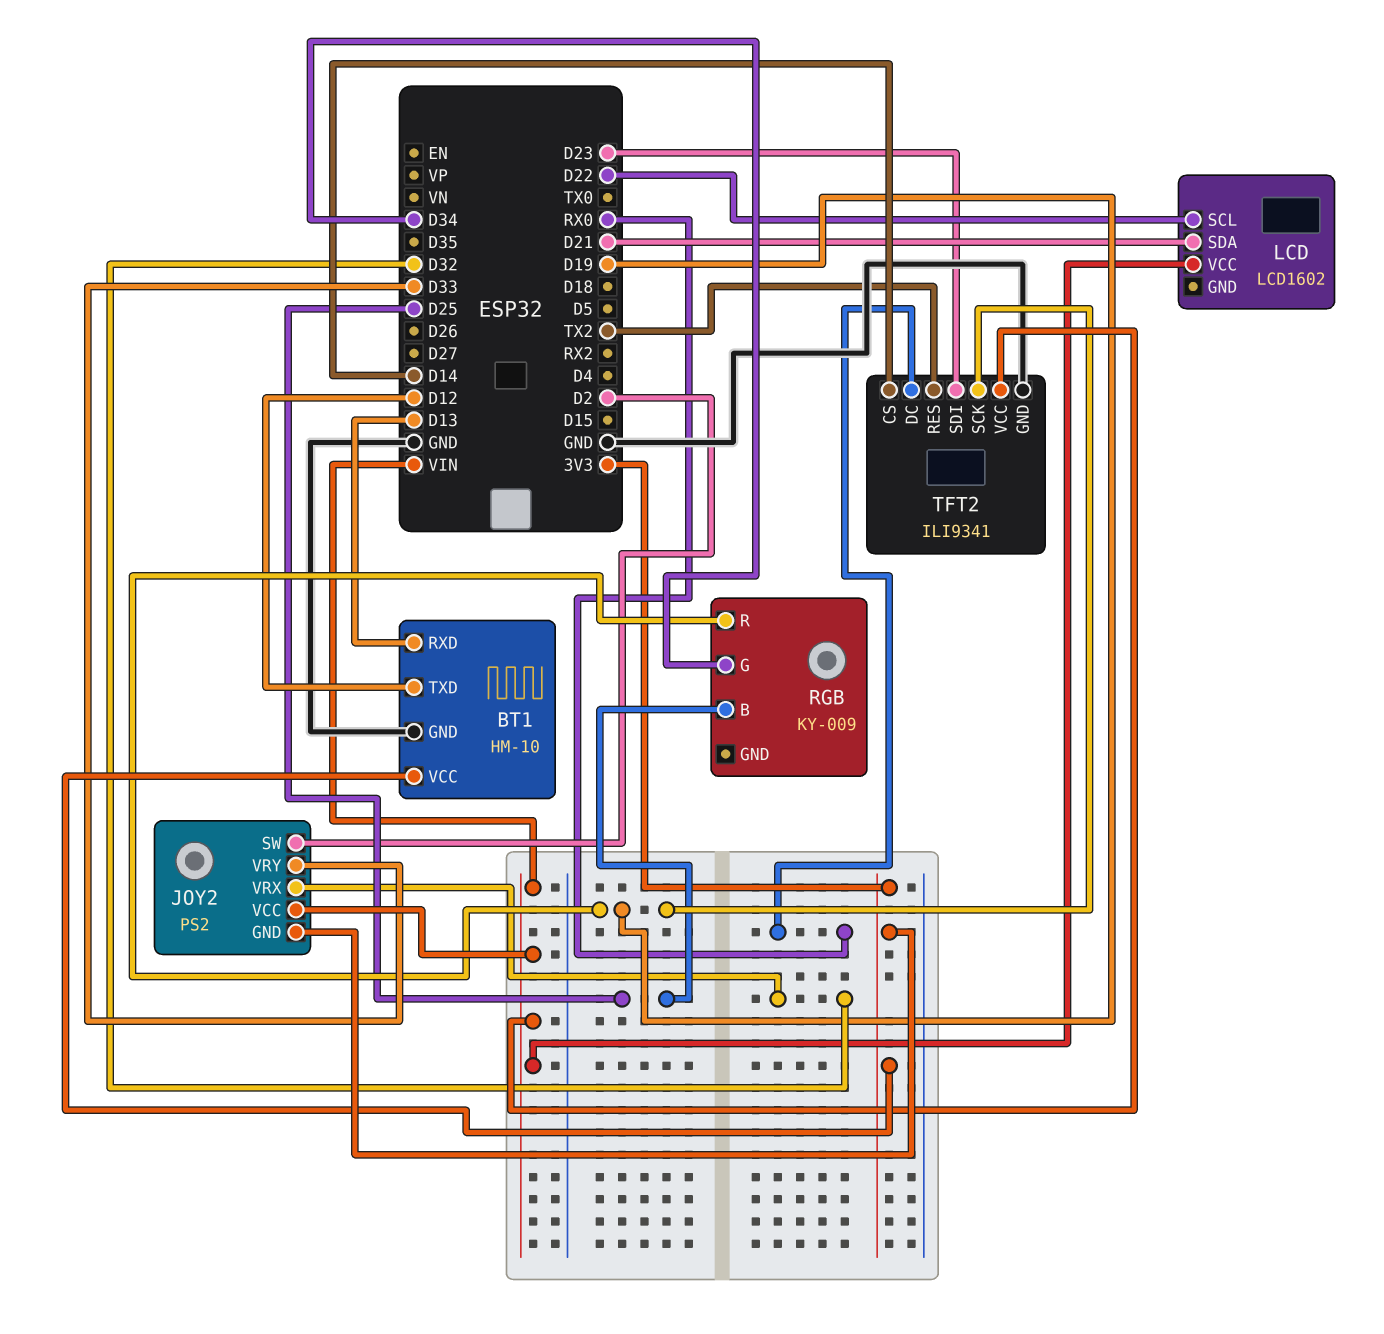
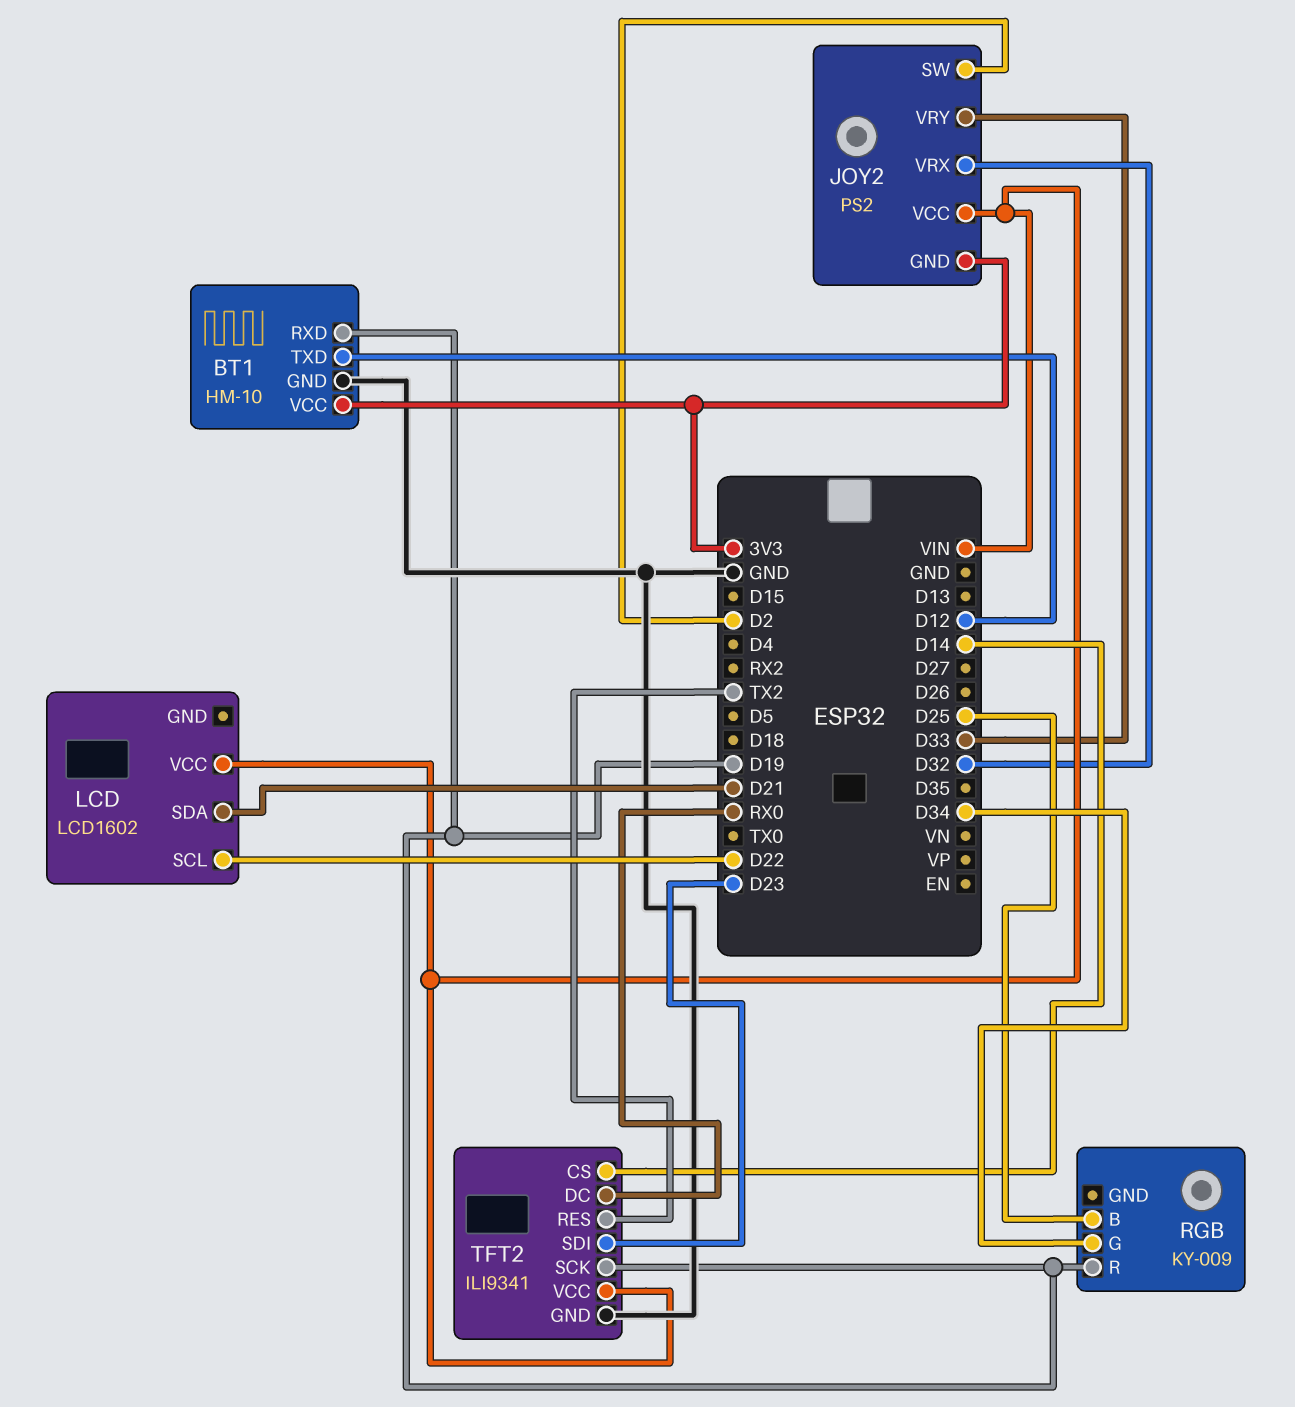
BT1 pin RXD: D13 -> D19

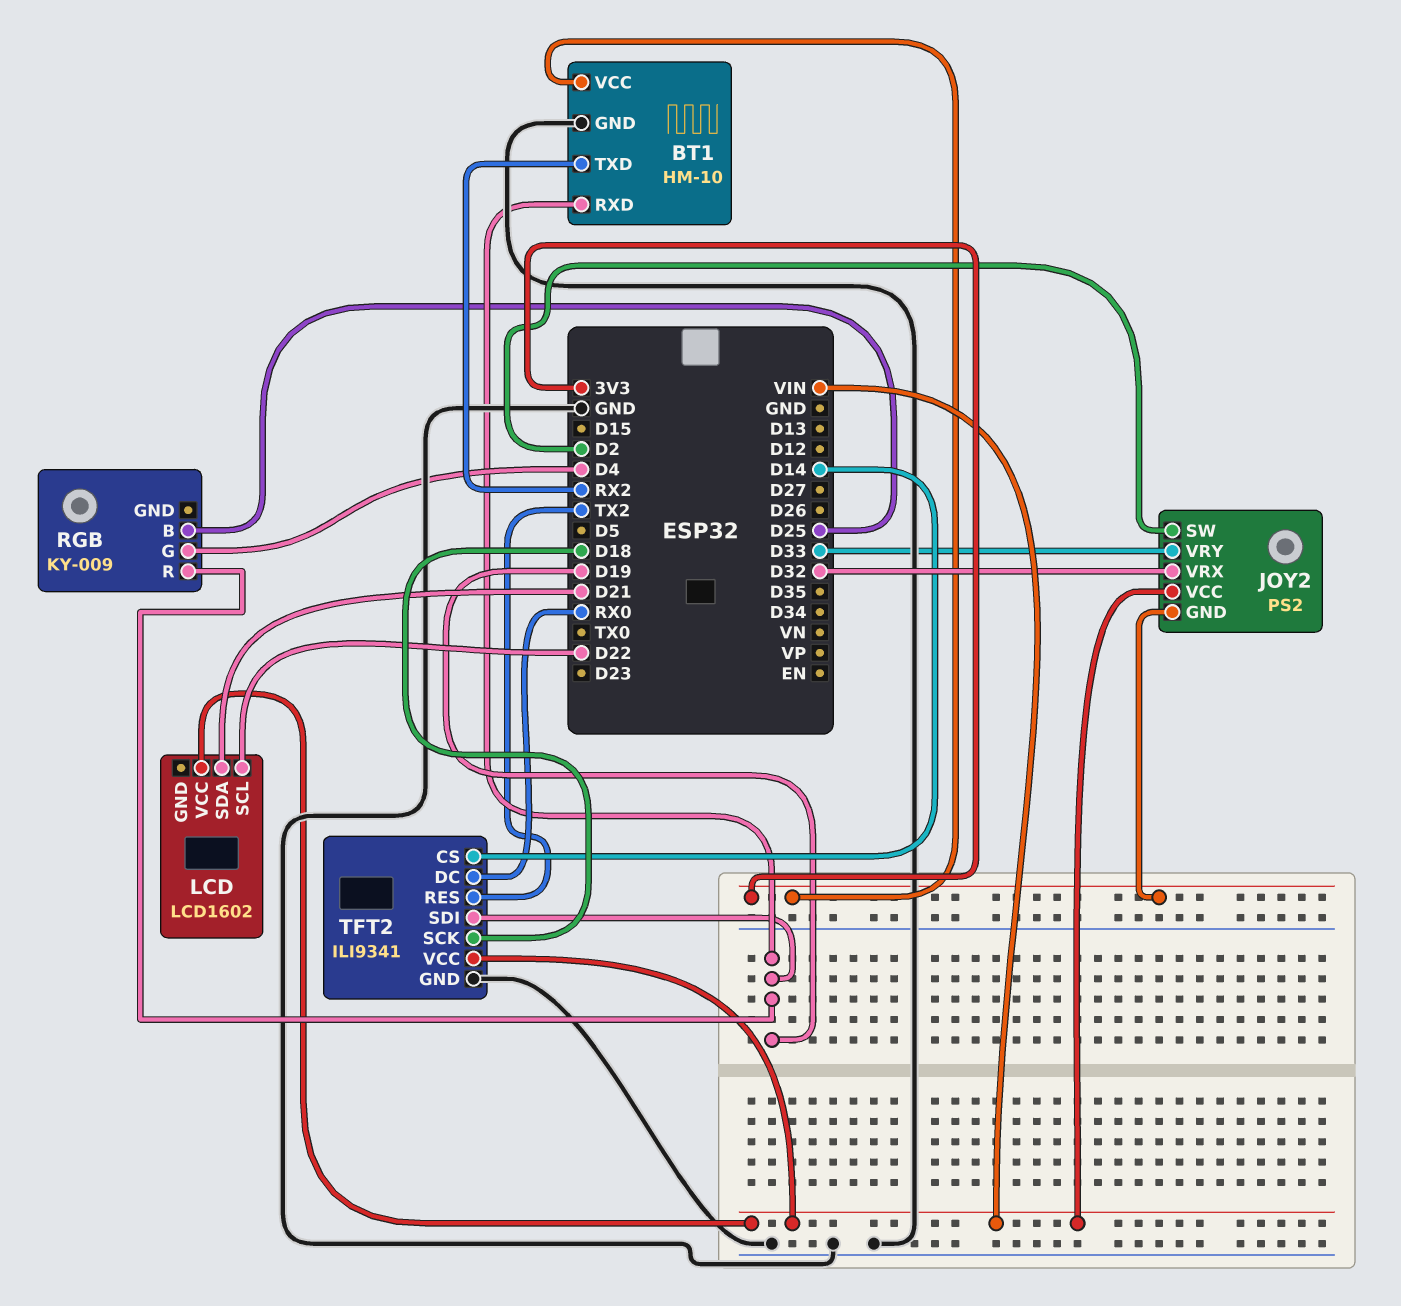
BT1 pin TXD: D12 -> RX2
RGB pin G: D34 -> D4
TFT2 pin SCK: D19 -> D18
TFT2 pin SDI: D23 -> D19

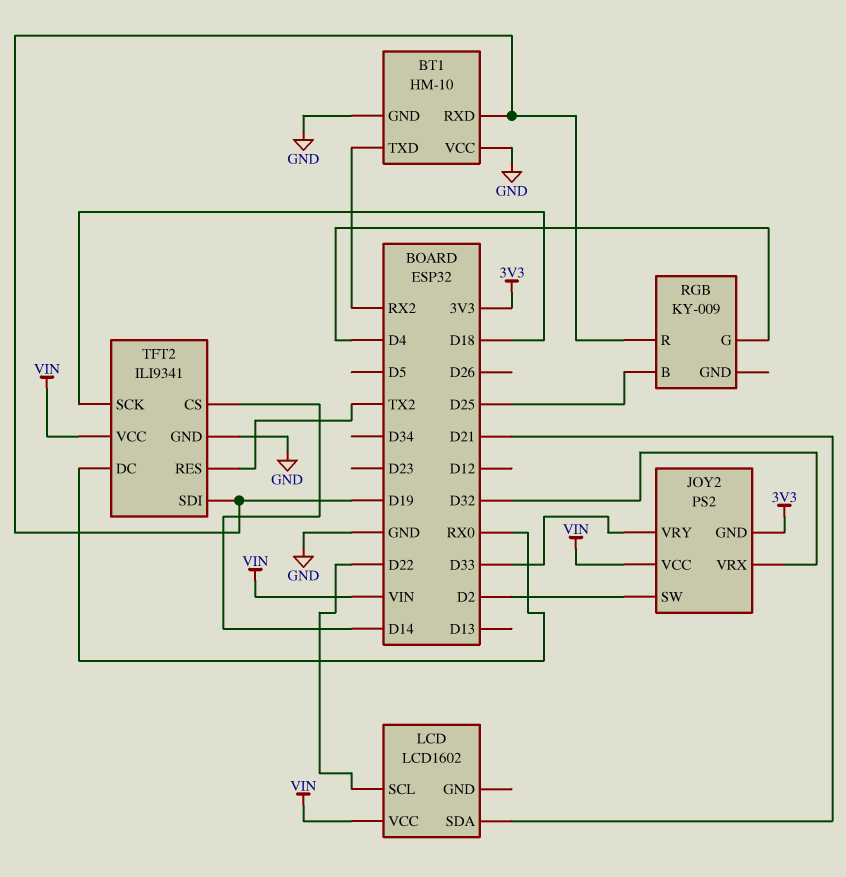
BT1 pin VCC: 3V3 -> GND

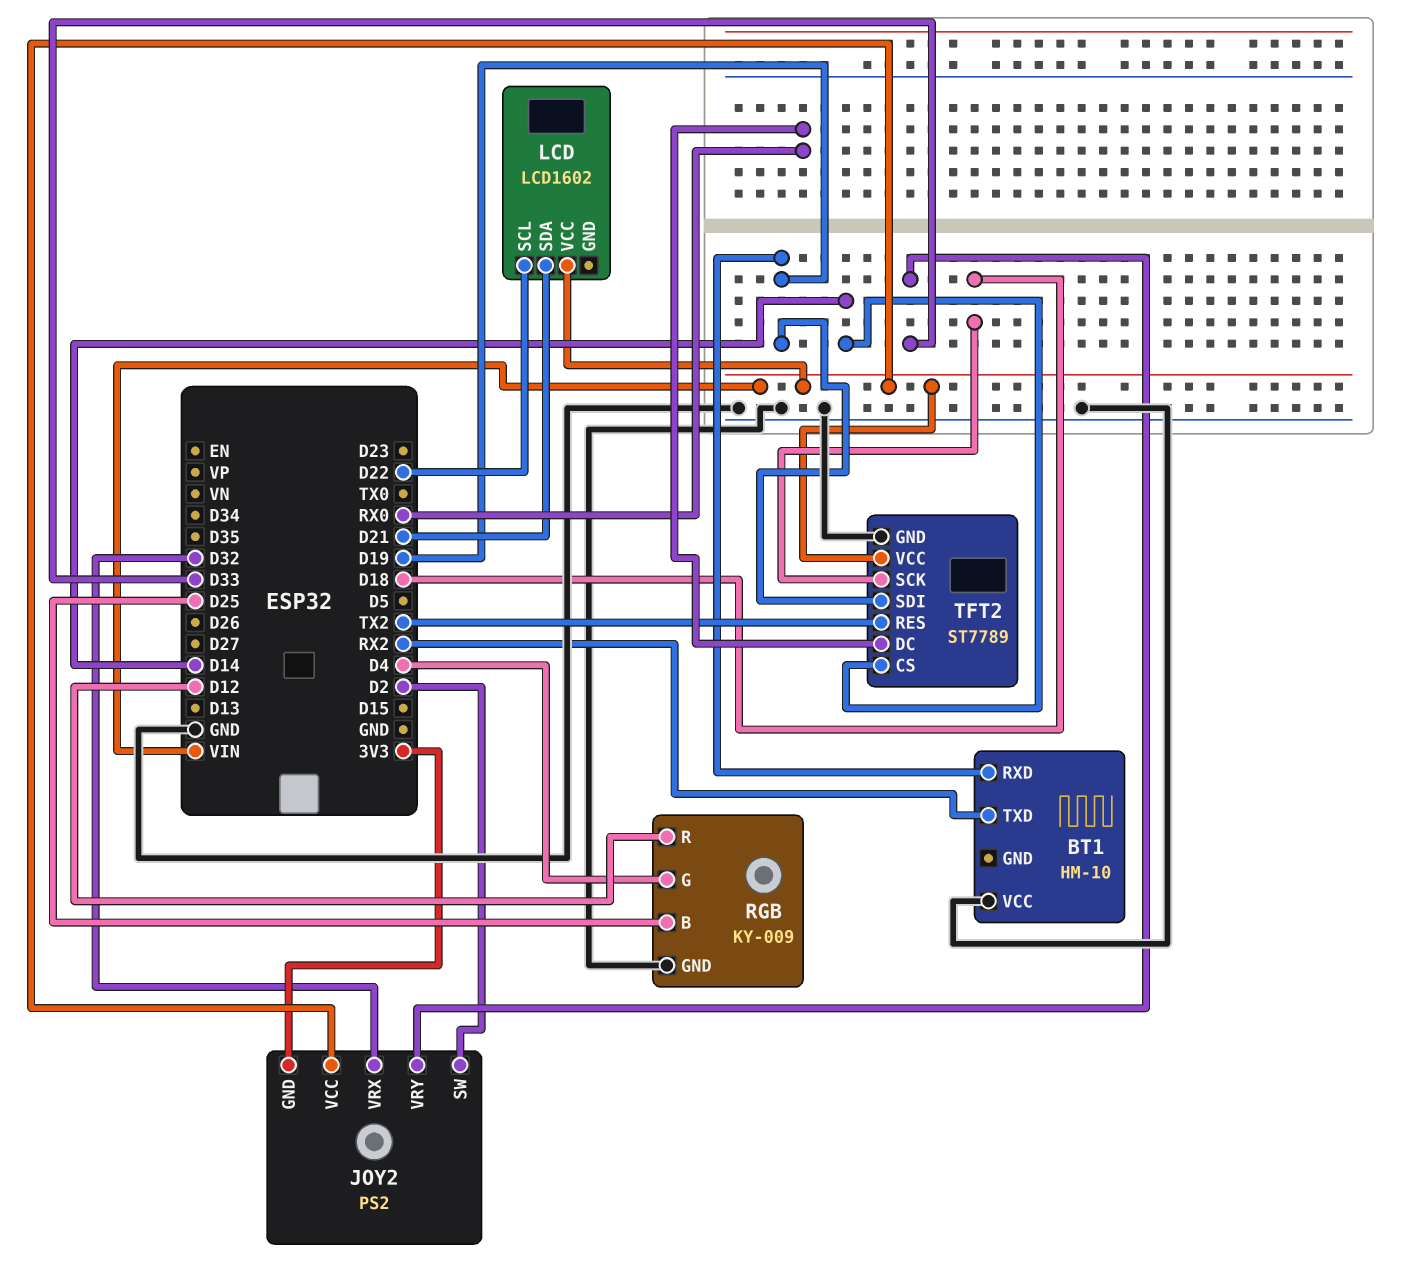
BT1 pin GND: GND -> none
RGB pin GND: none -> GND
RGB pin R: D19 -> D12
TFT2: ILI9341 -> ST7789

